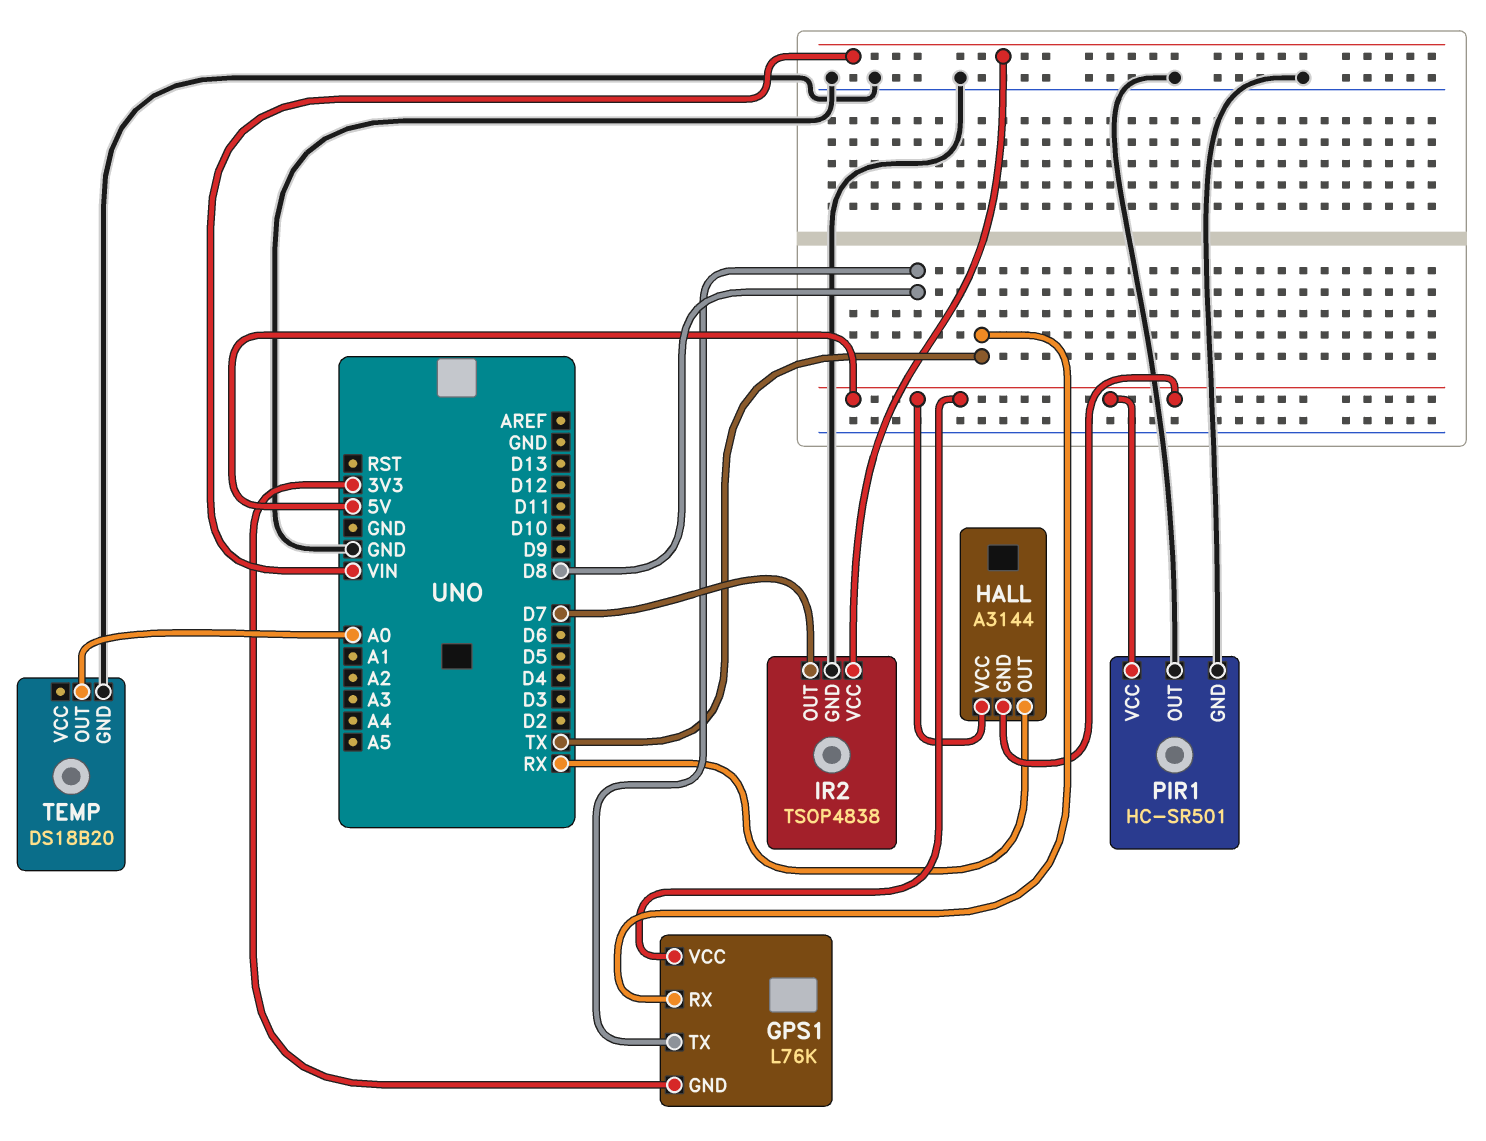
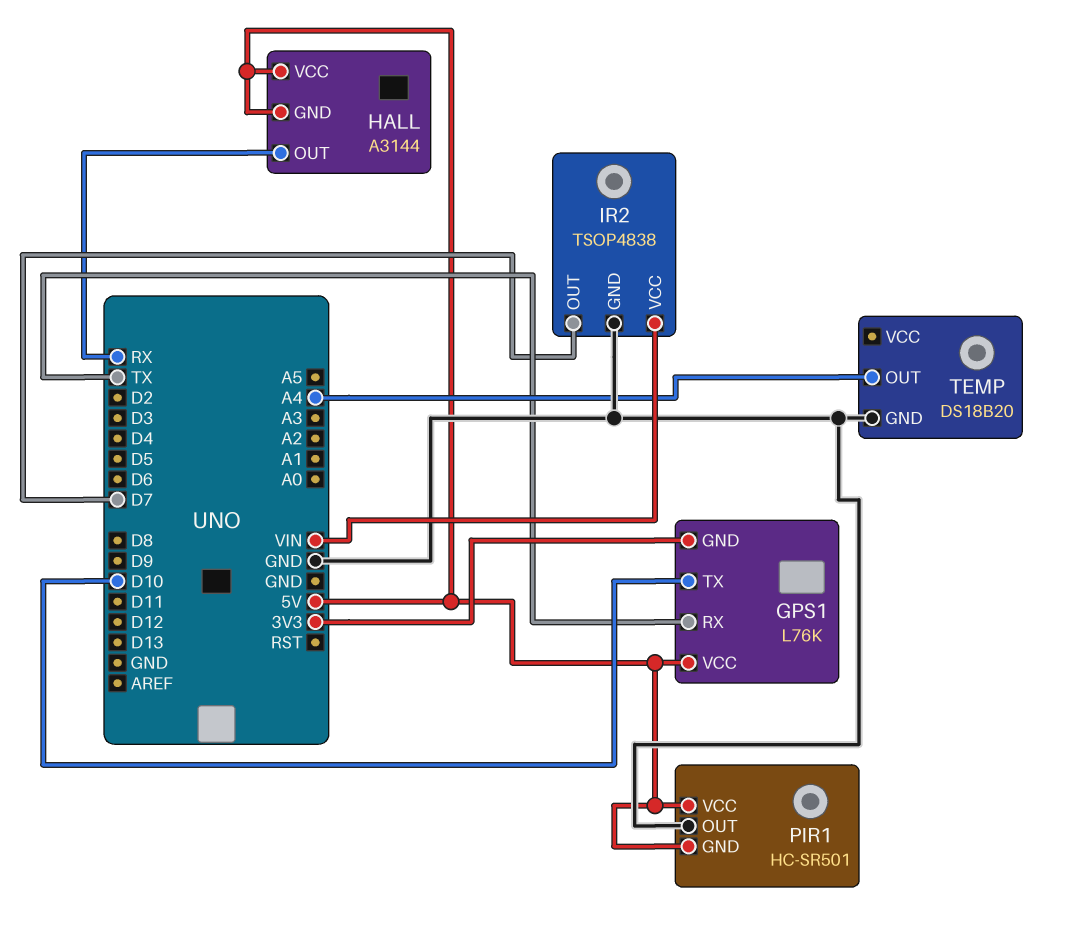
GPS1 pin TX: D8 -> D10
PIR1 pin GND: GND -> 5V
TEMP pin OUT: A0 -> A4

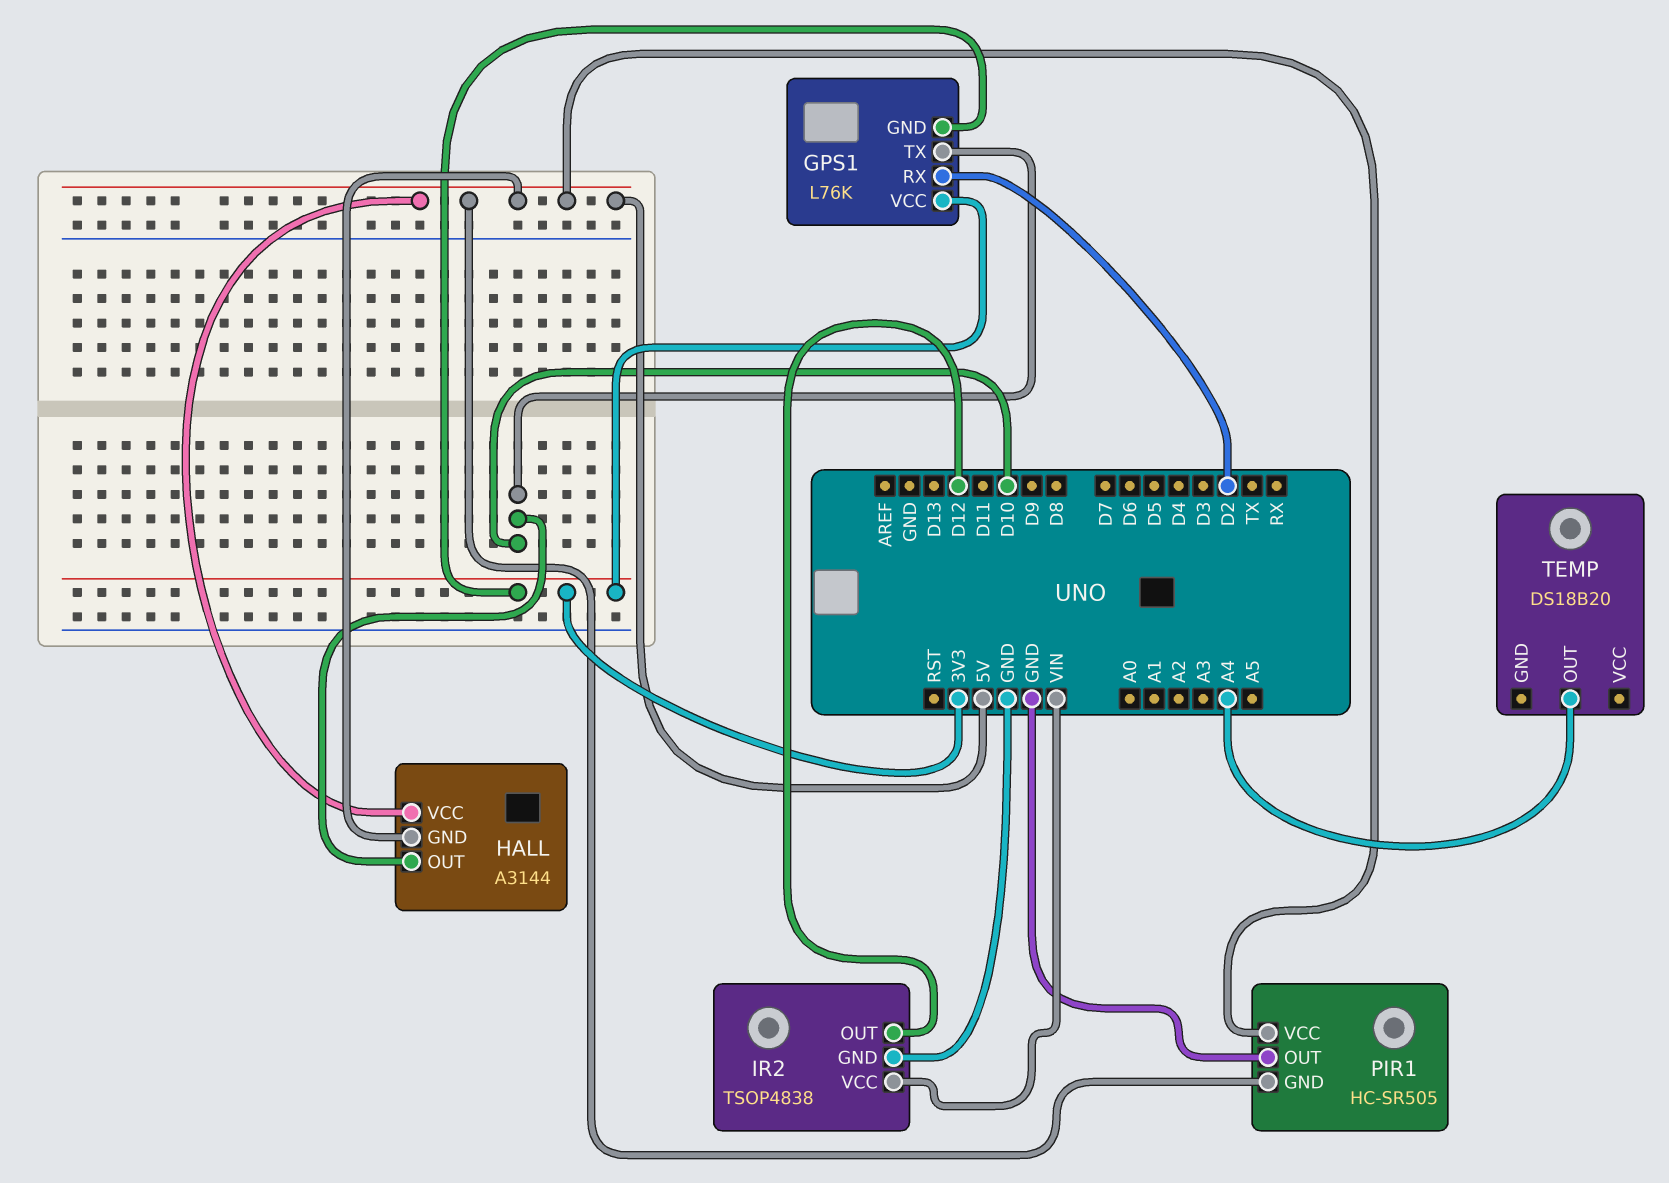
GPS1 pin RX: TX -> D2
GPS1 pin VCC: 5V -> 3V3
HALL pin OUT: RX -> D10
IR2 pin OUT: D7 -> D12
PIR1: HC-SR501 -> HC-SR505
TEMP pin GND: GND -> none

